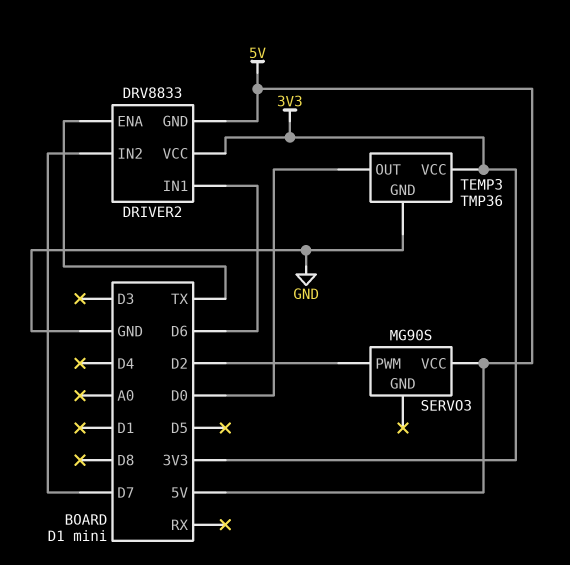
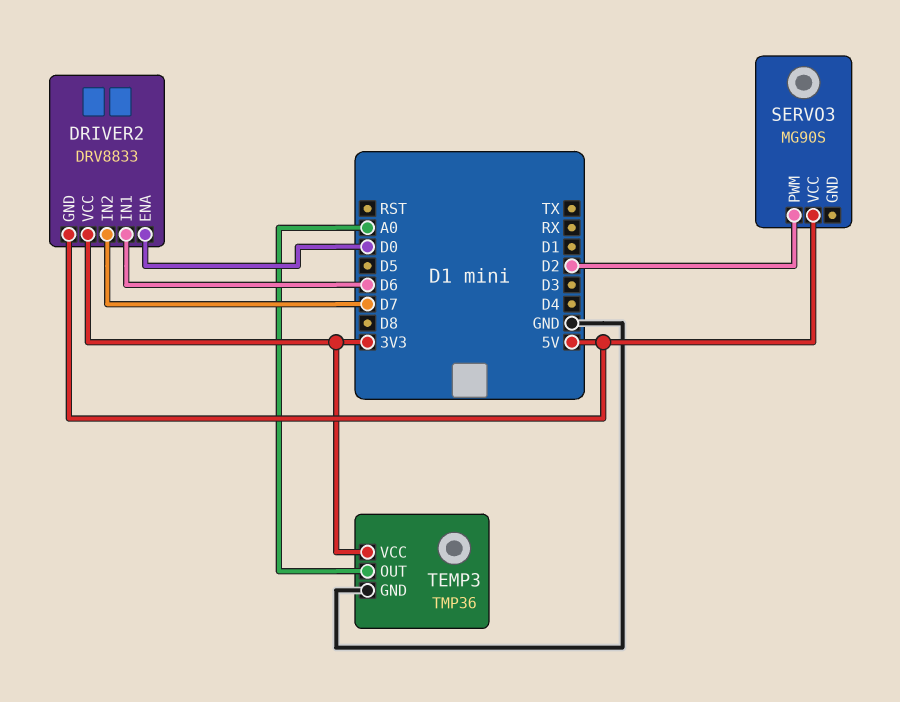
DRIVER2 pin ENA: TX -> D0
TEMP3 pin OUT: D0 -> A0

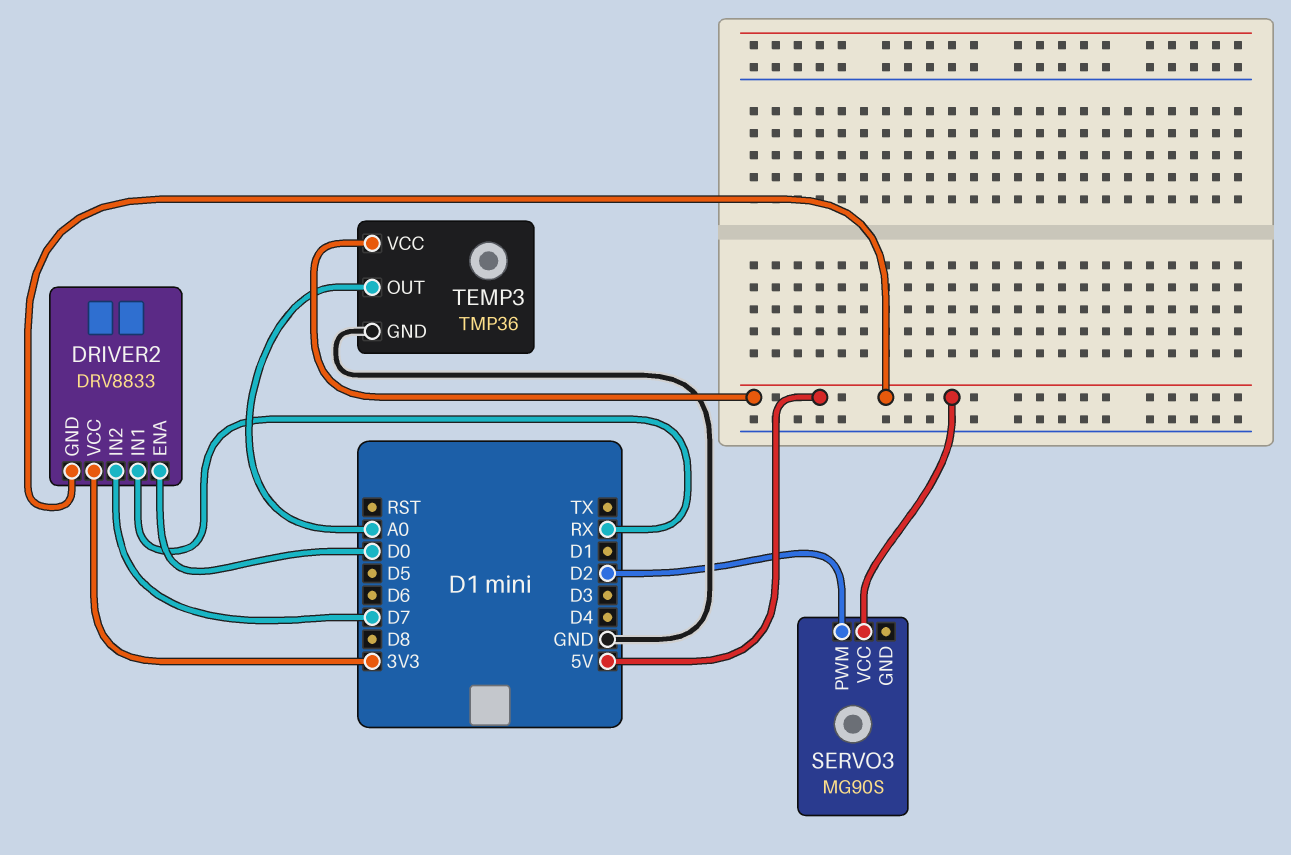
DRIVER2 pin IN1: D6 -> RX
TEMP3 pin VCC: 3V3 -> 5V

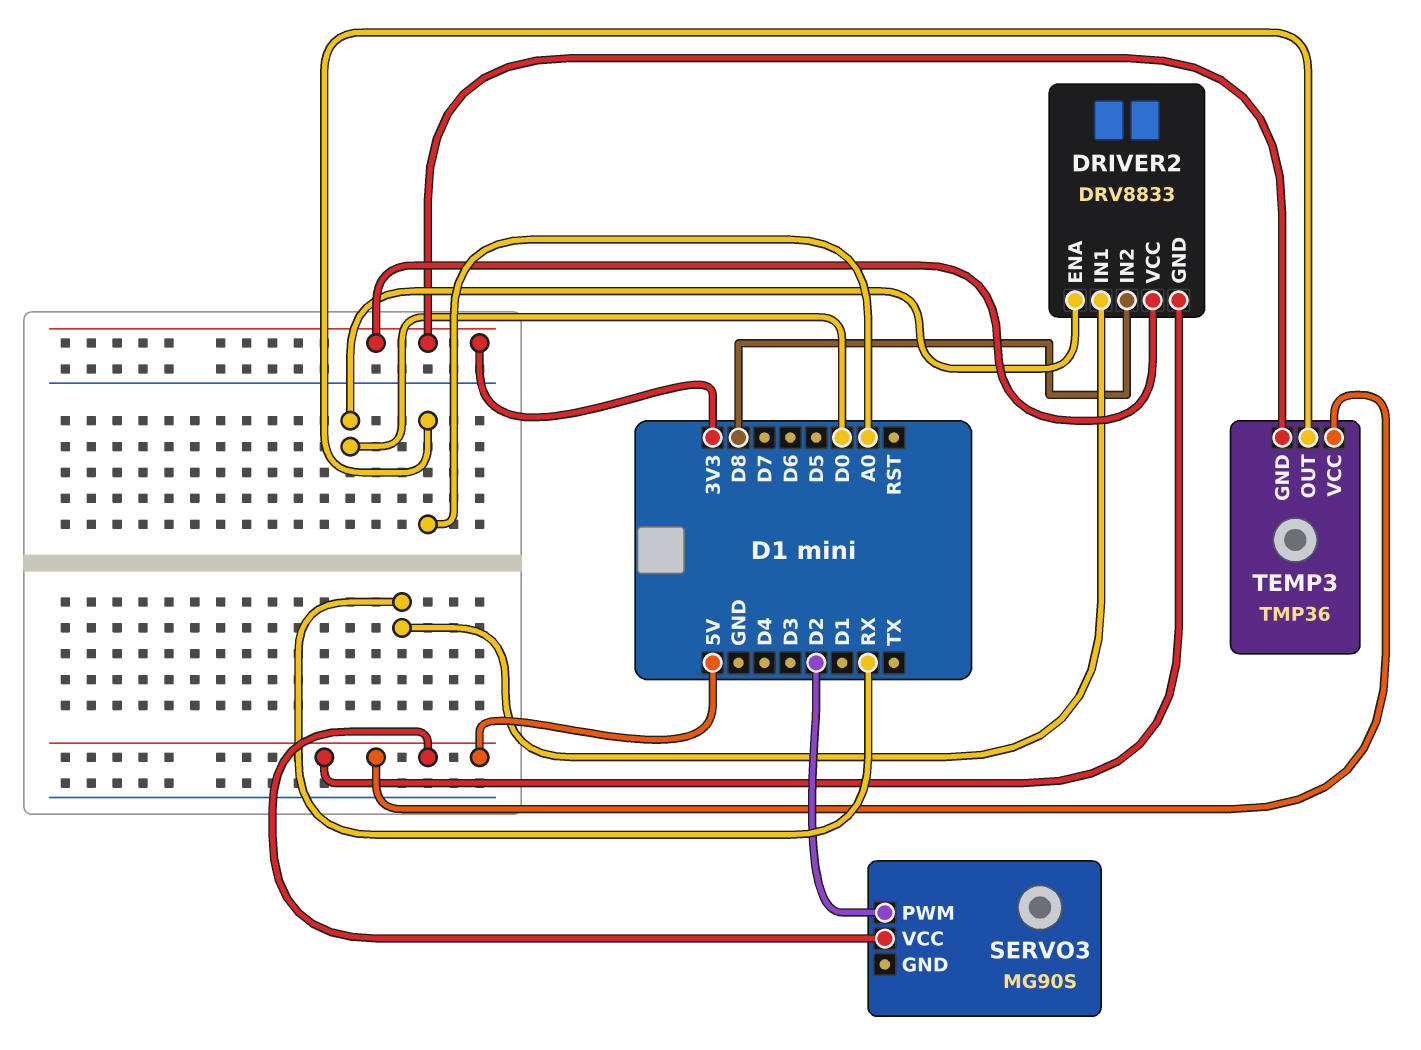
DRIVER2 pin IN2: D7 -> D8
TEMP3 pin GND: GND -> 3V3

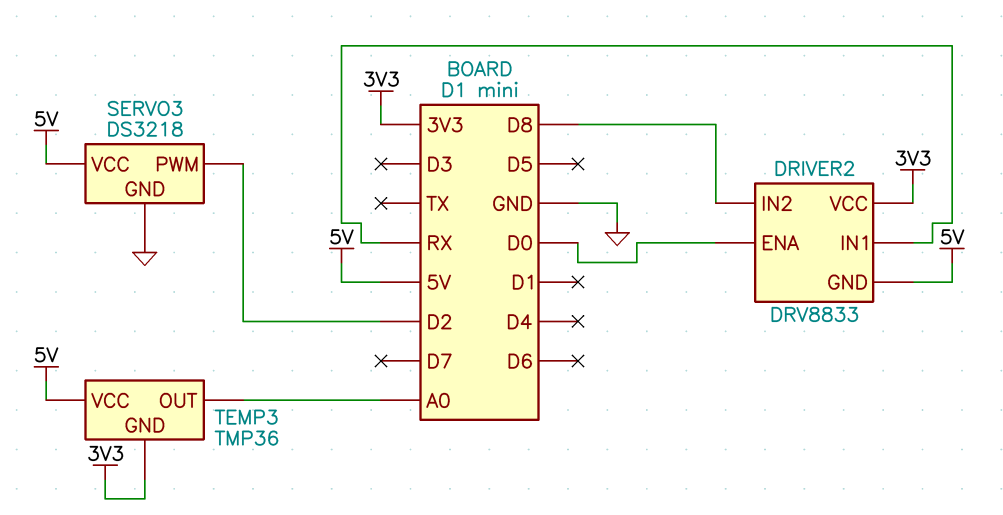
SERVO3: MG90S -> DS3218
SERVO3 pin GND: none -> GND

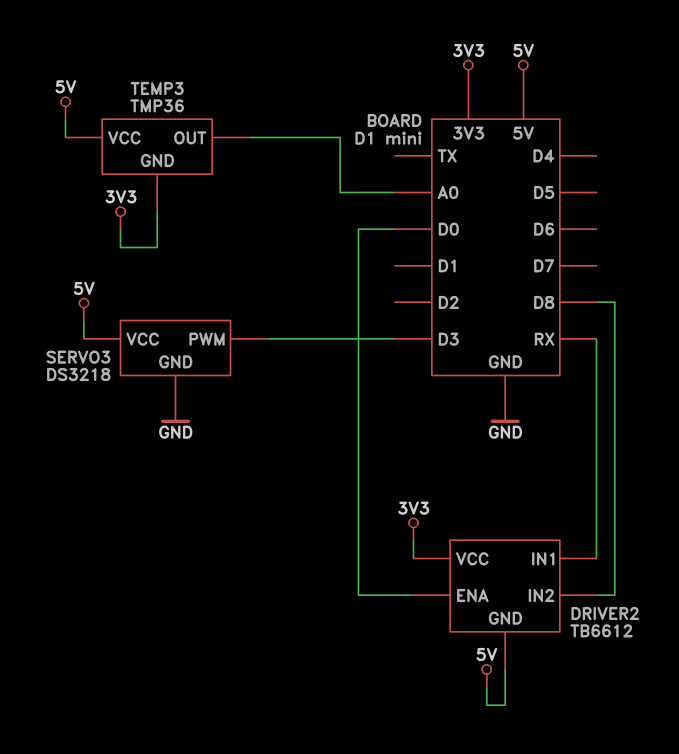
DRIVER2: DRV8833 -> TB6612
SERVO3 pin PWM: D2 -> D3

